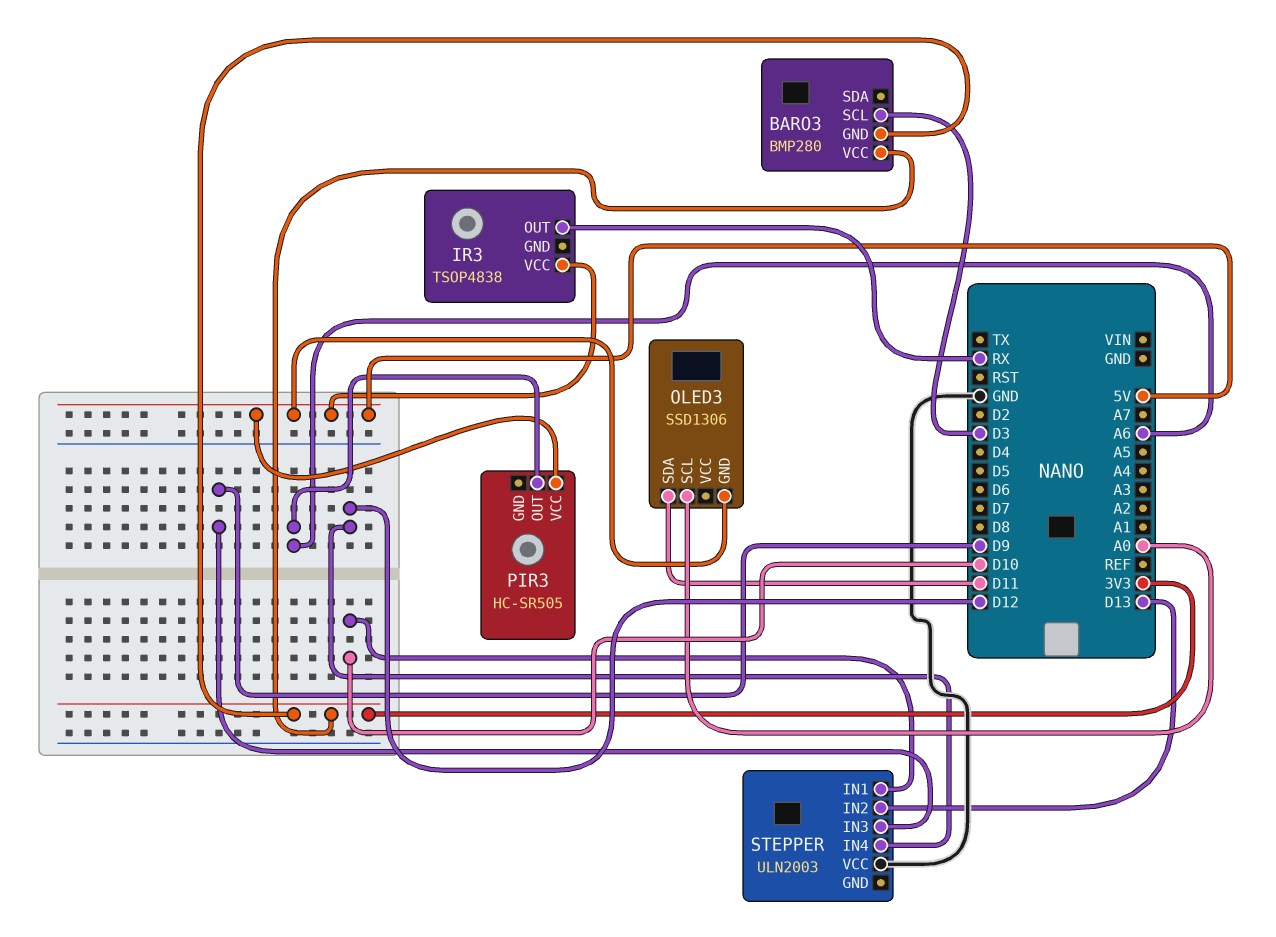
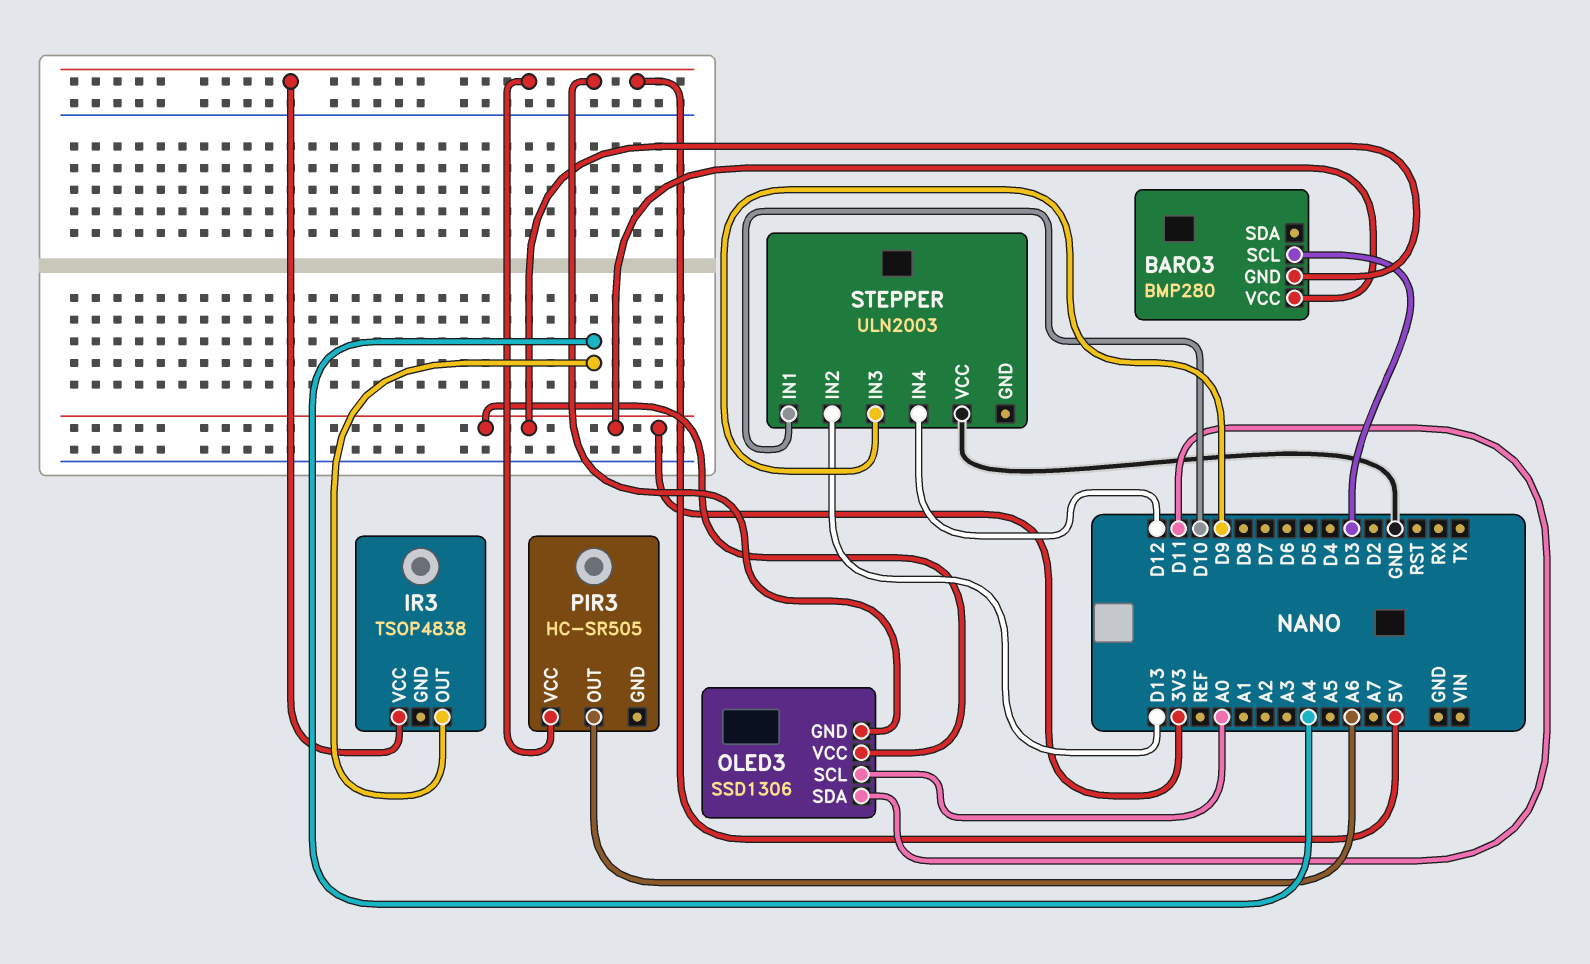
IR3 pin OUT: RX -> A4
OLED3 pin VCC: none -> 3V3

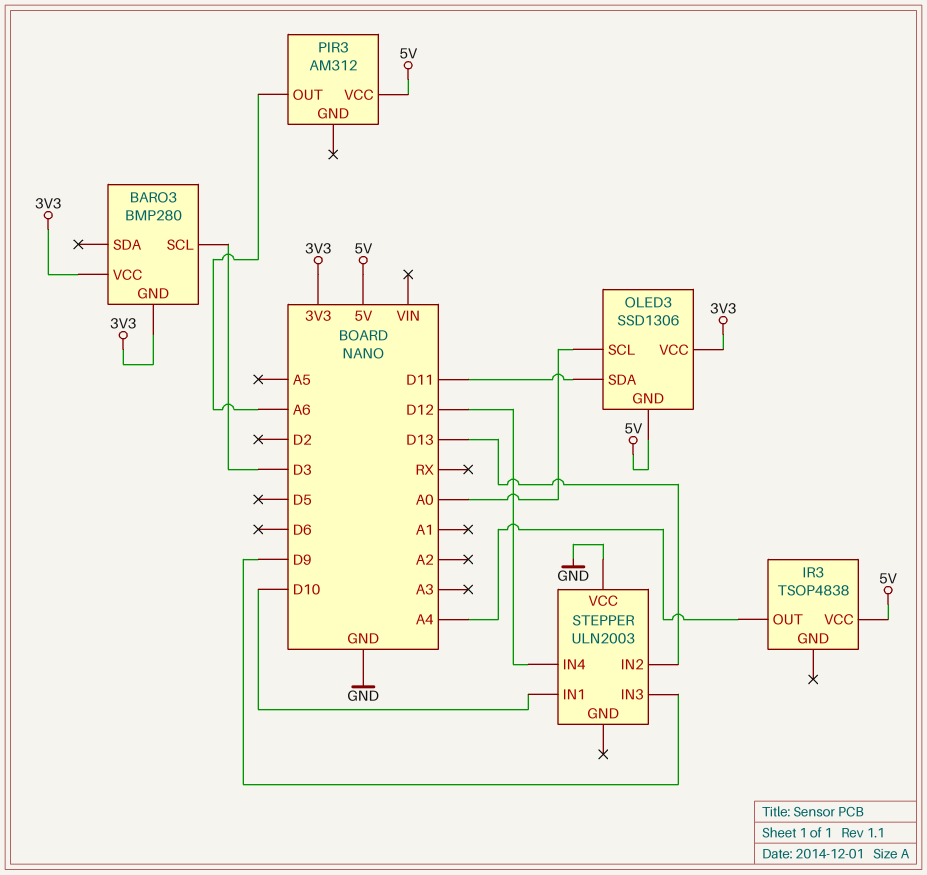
PIR3: HC-SR505 -> AM312

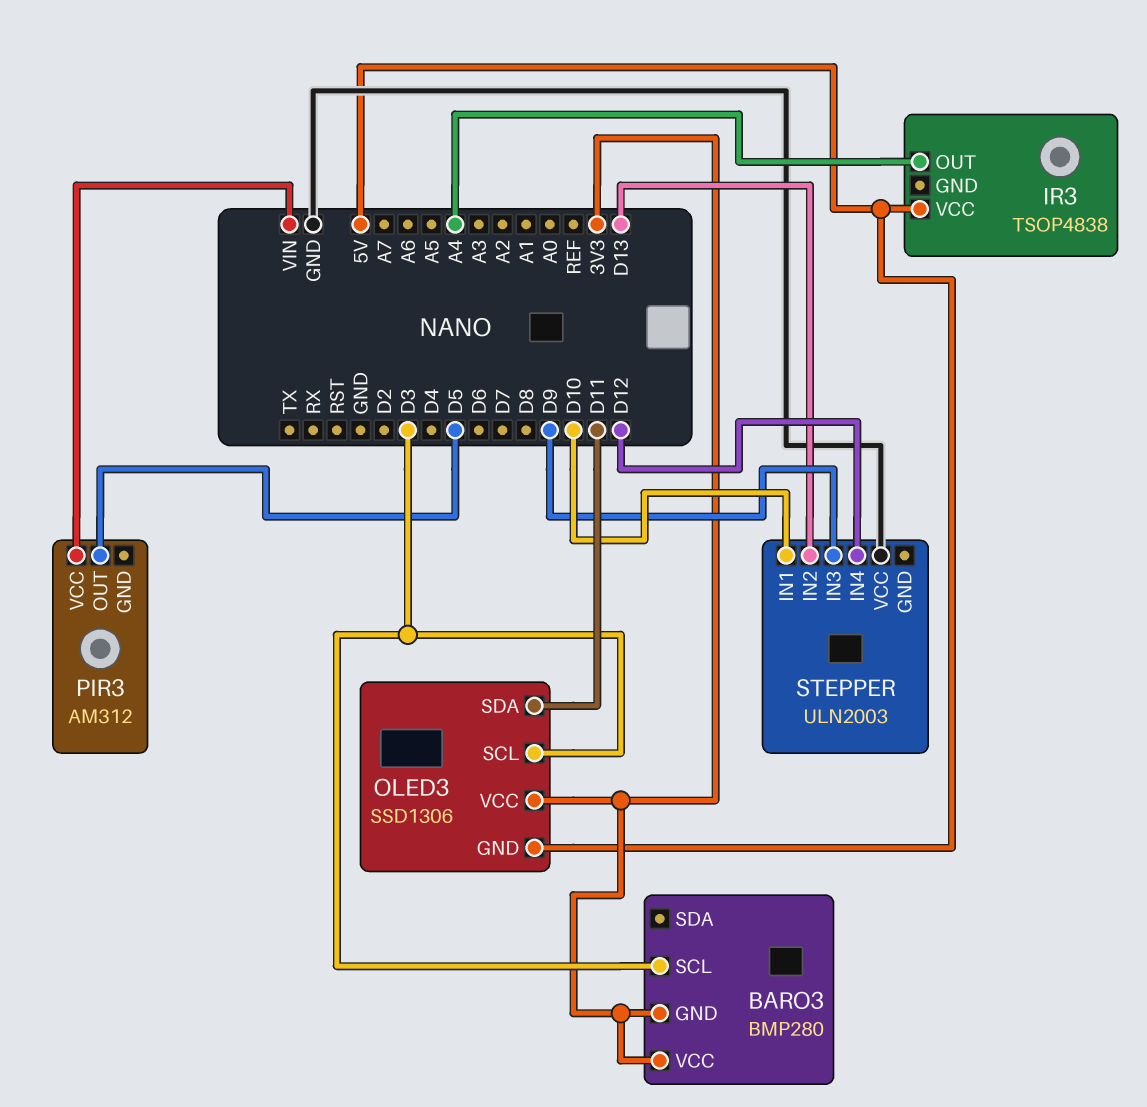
OLED3 pin SCL: A0 -> D3
PIR3 pin OUT: A6 -> D5
PIR3 pin VCC: 5V -> VIN

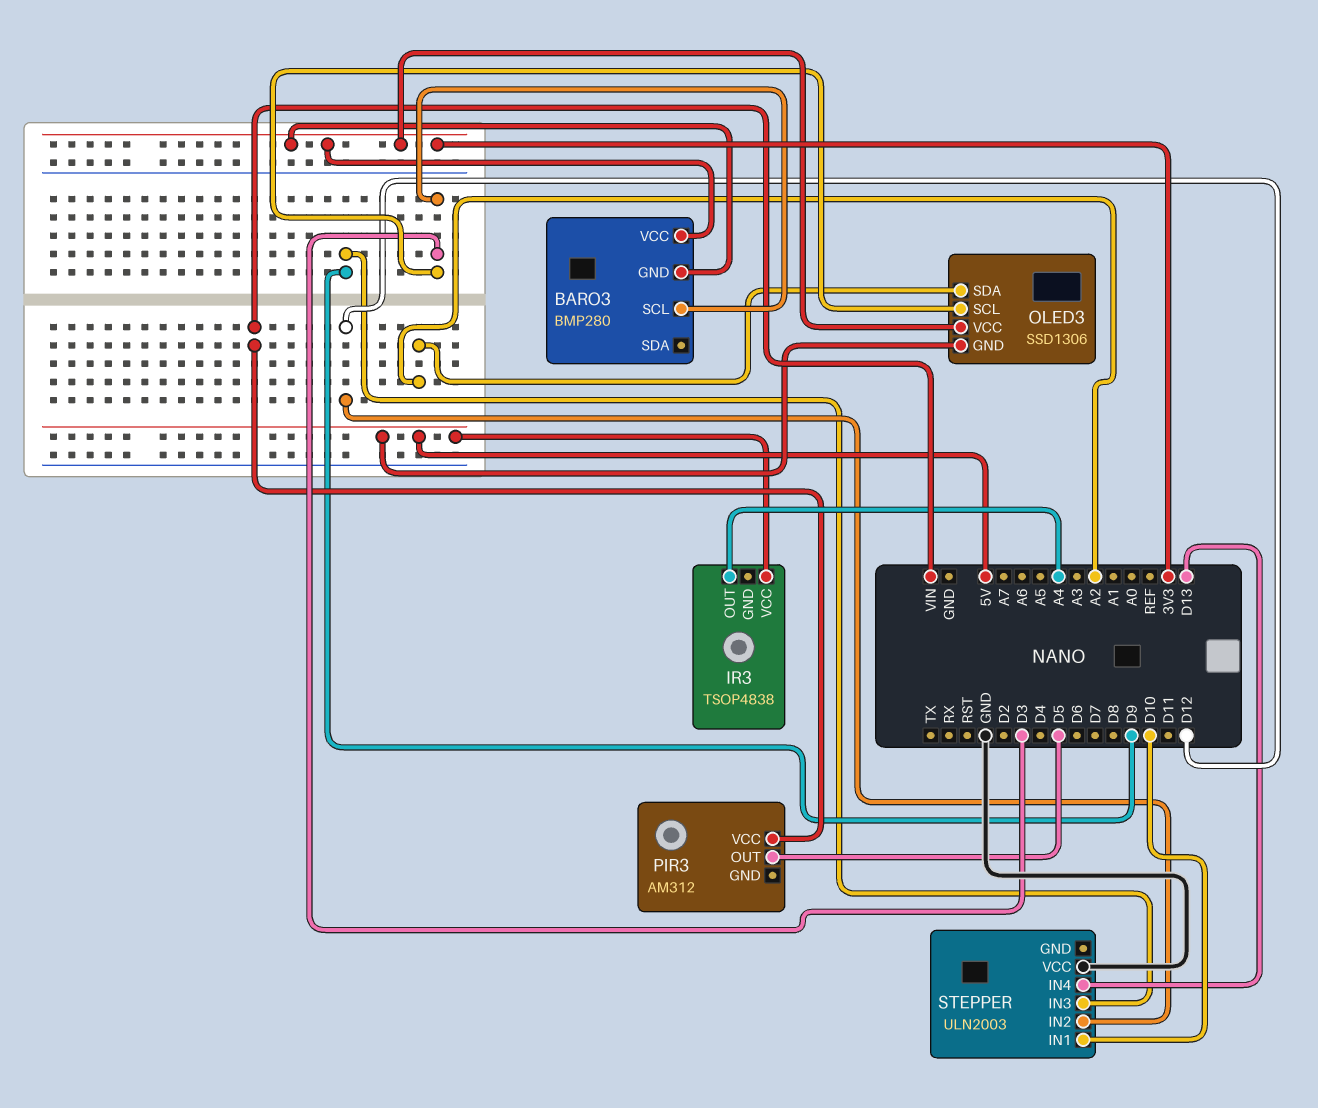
OLED3 pin SDA: D11 -> A2
STEPPER pin IN2: D13 -> D12
STEPPER pin IN4: D12 -> D13

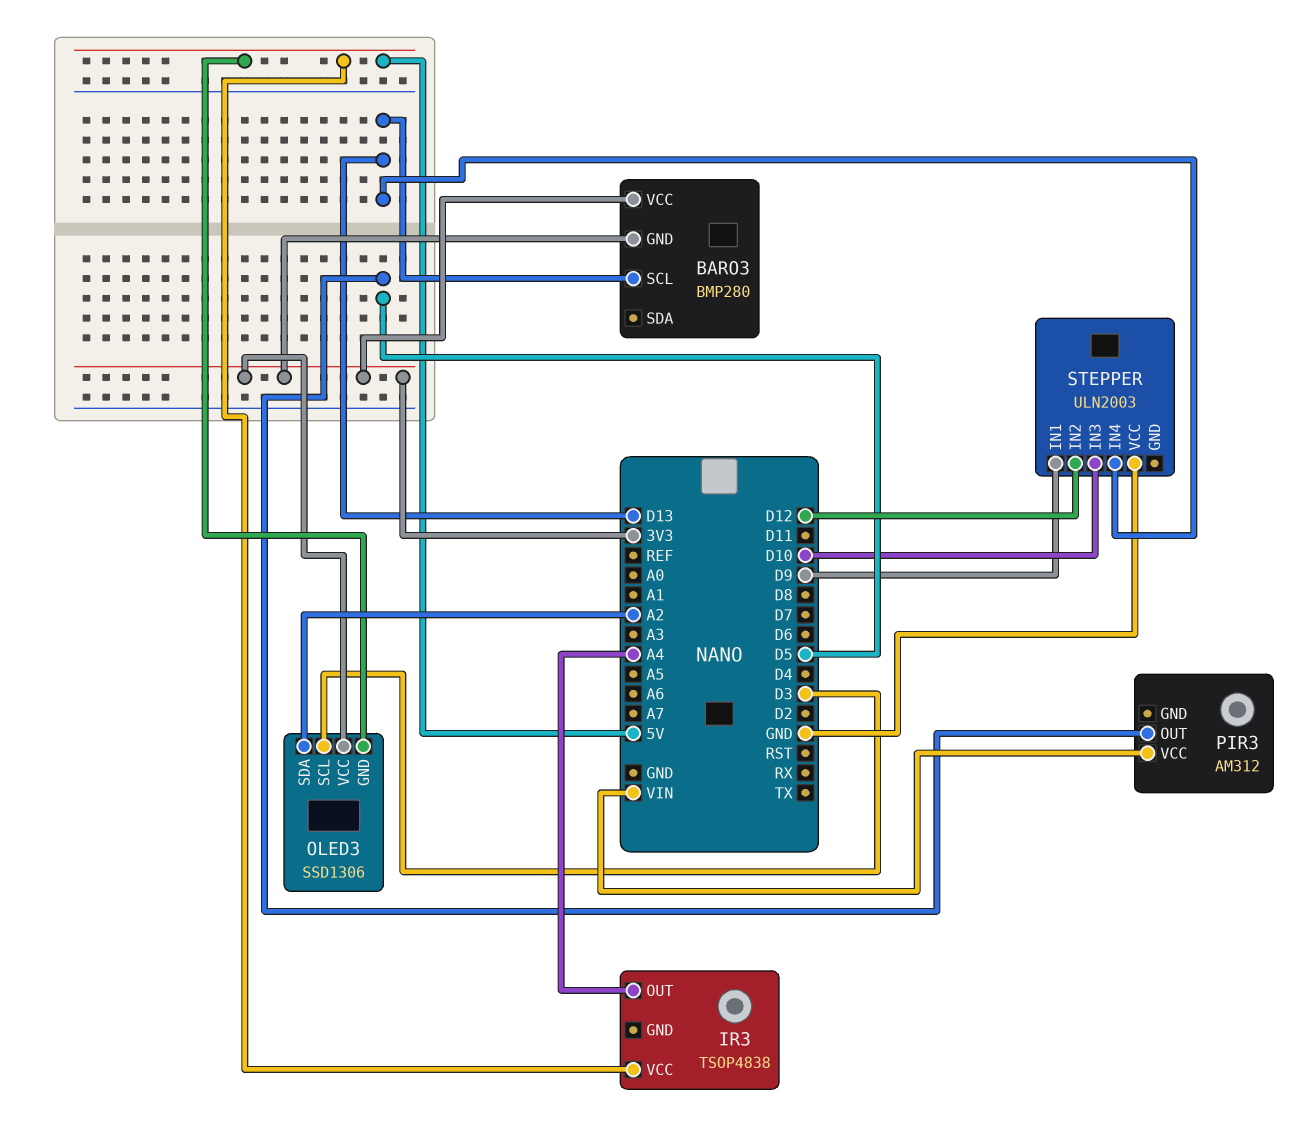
BARO3 pin SCL: D3 -> D13
STEPPER pin IN1: D10 -> D9
STEPPER pin IN3: D9 -> D10

